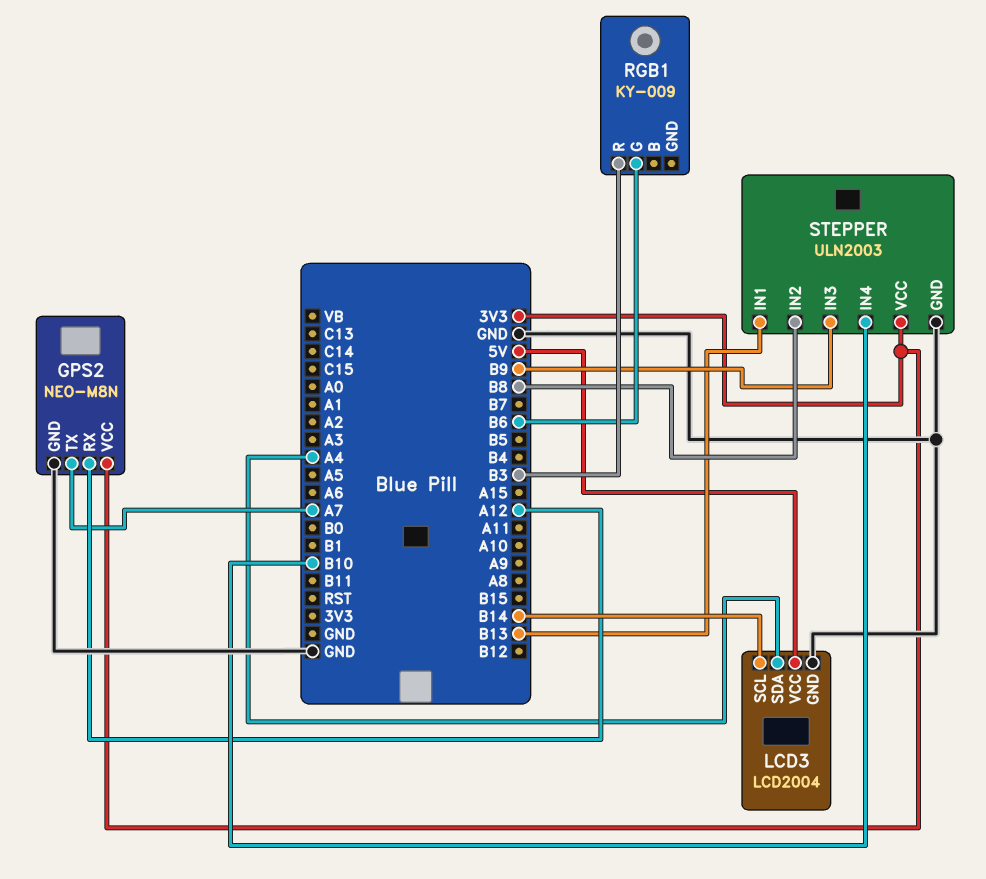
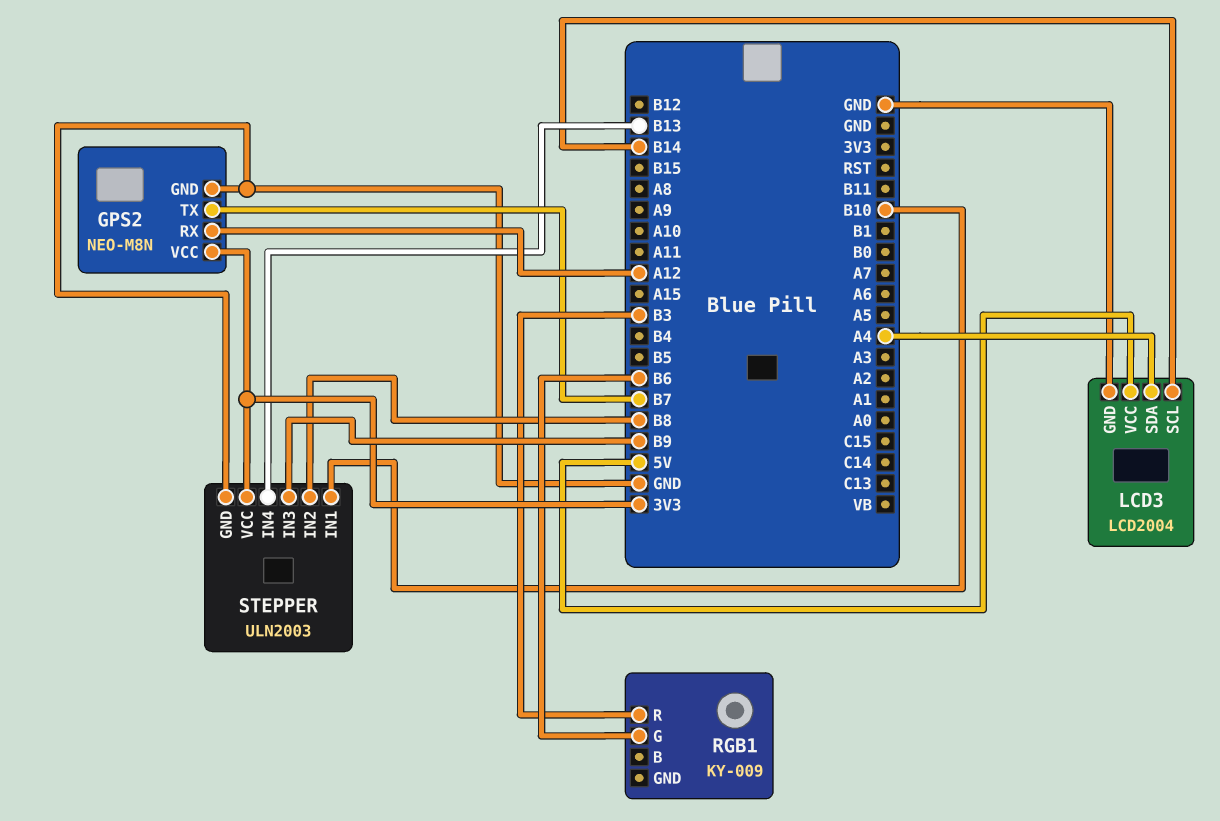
GPS2 pin TX: A7 -> B7
STEPPER pin IN1: B13 -> B10
STEPPER pin IN4: B10 -> B13

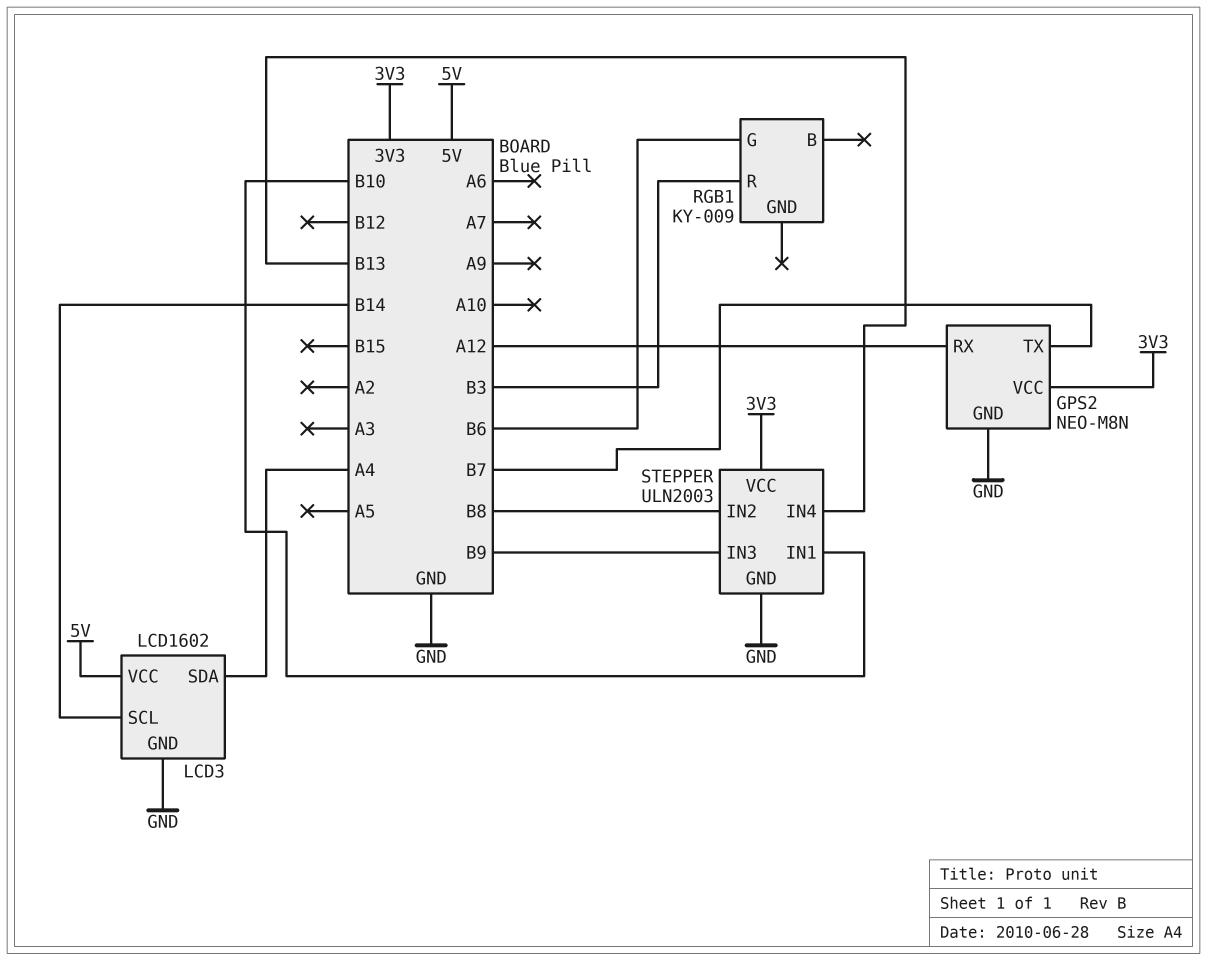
LCD3: LCD2004 -> LCD1602

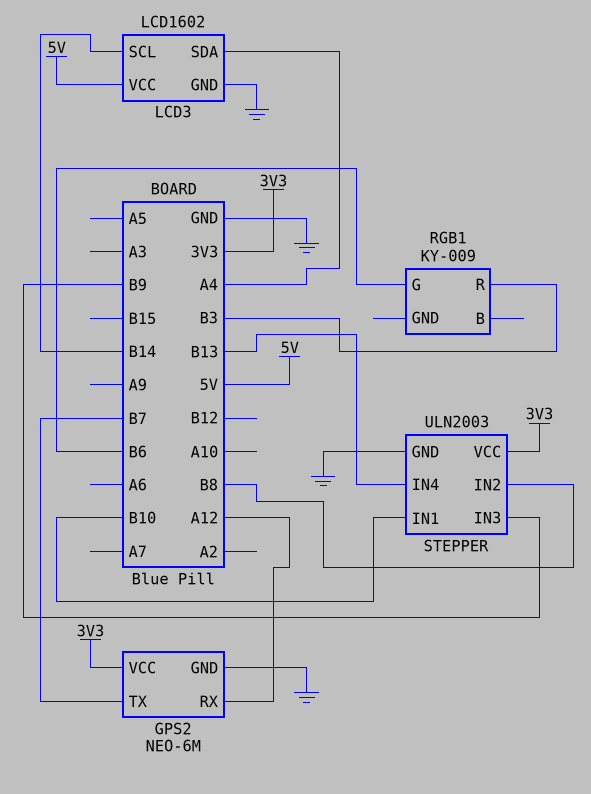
GPS2: NEO-M8N -> NEO-6M

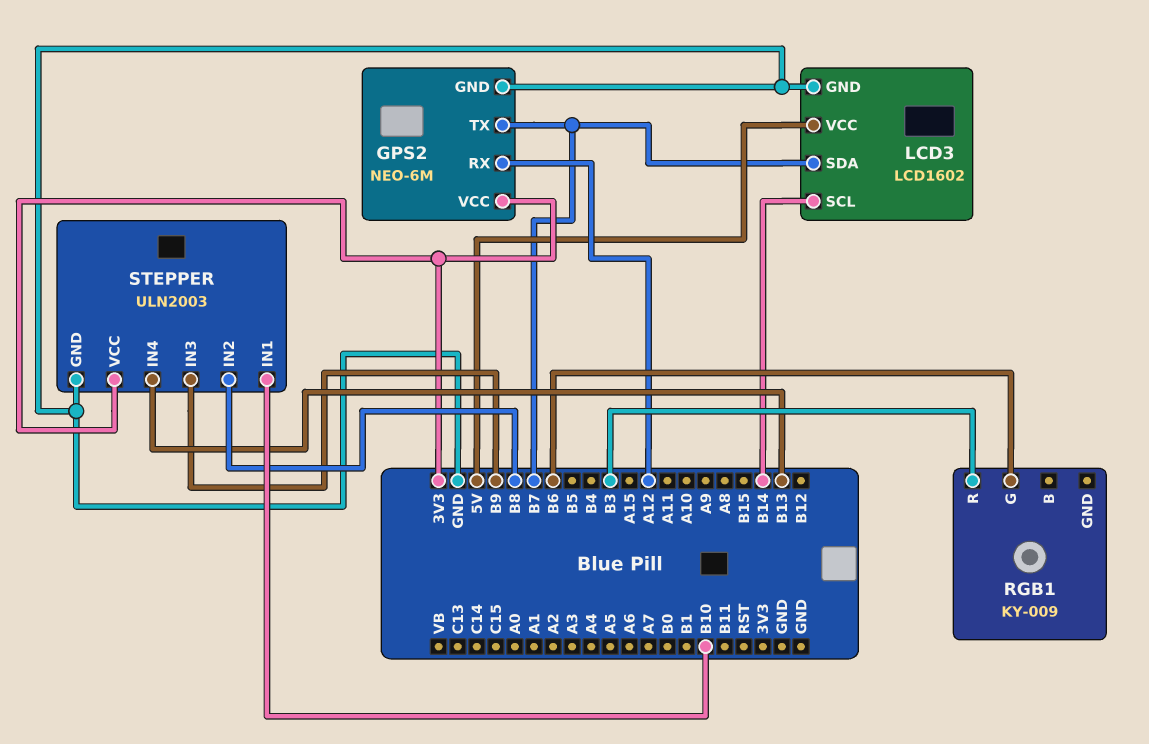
LCD3 pin SDA: A4 -> B7

